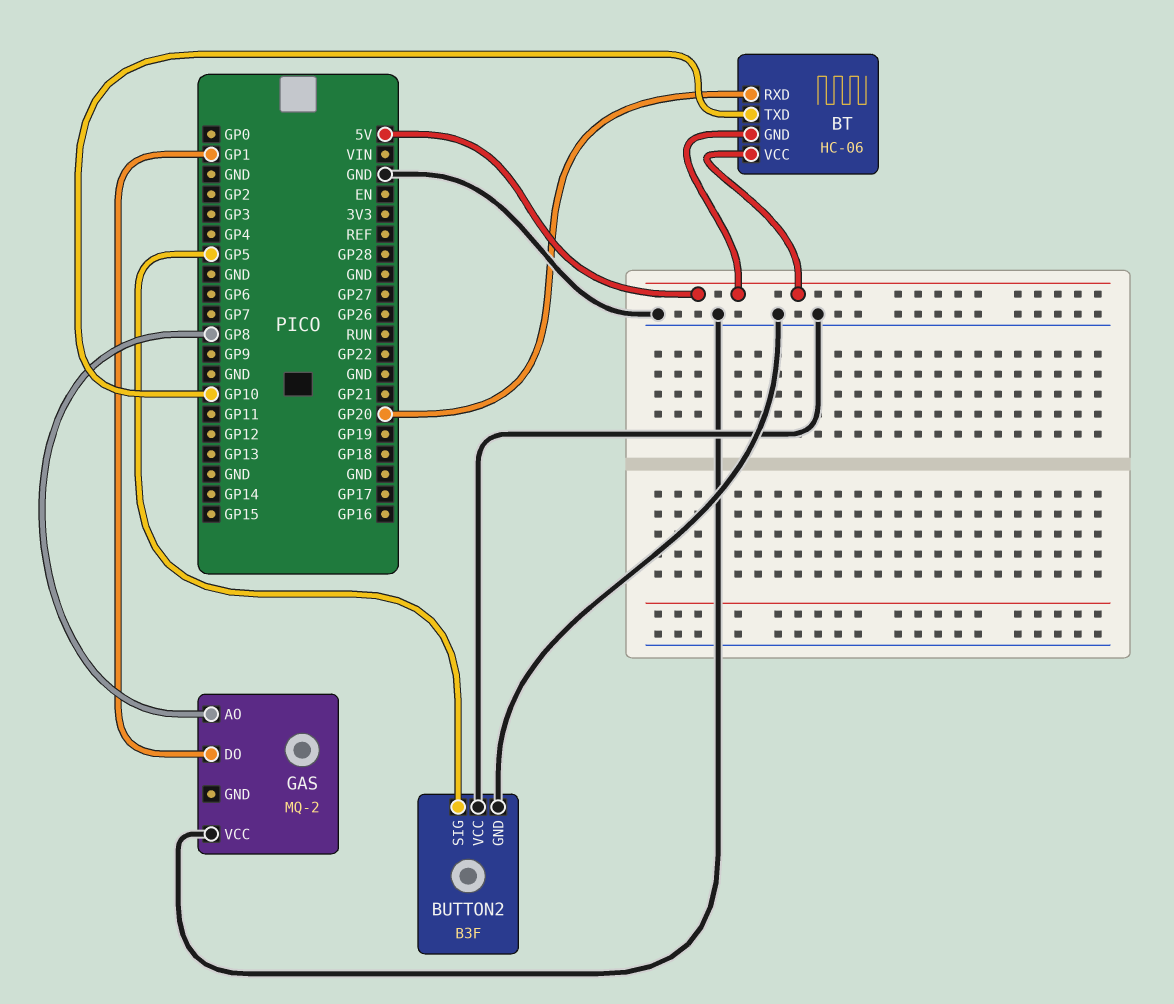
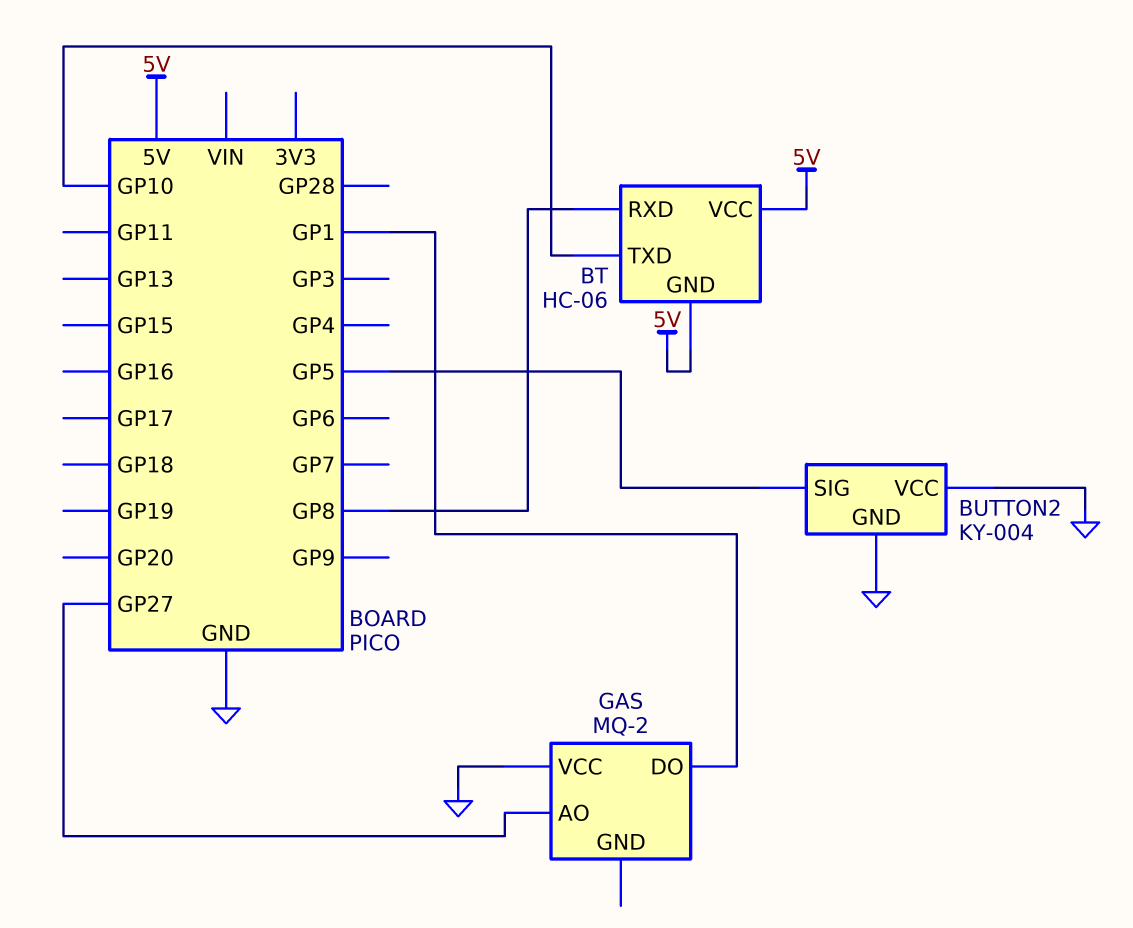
BT pin RXD: GP20 -> GP8
BUTTON2: B3F -> KY-004
GAS pin AO: GP8 -> GP27

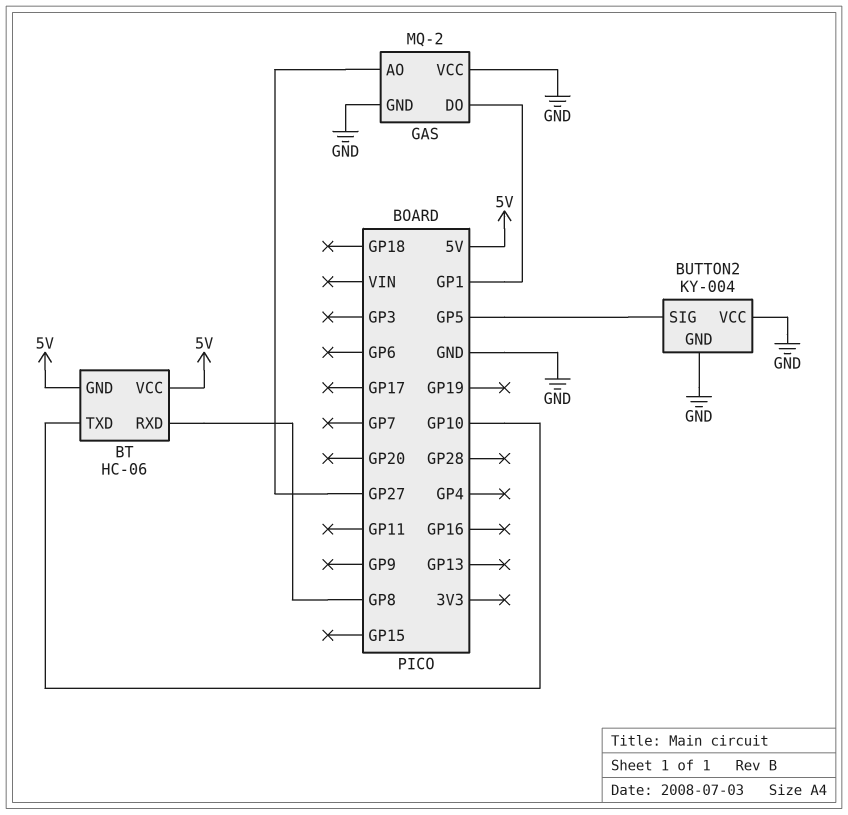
GAS pin GND: none -> GND

